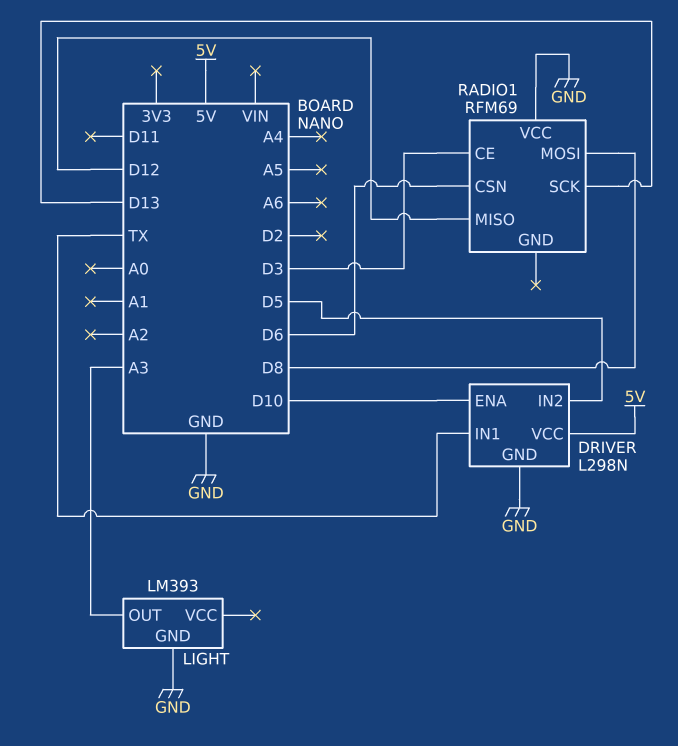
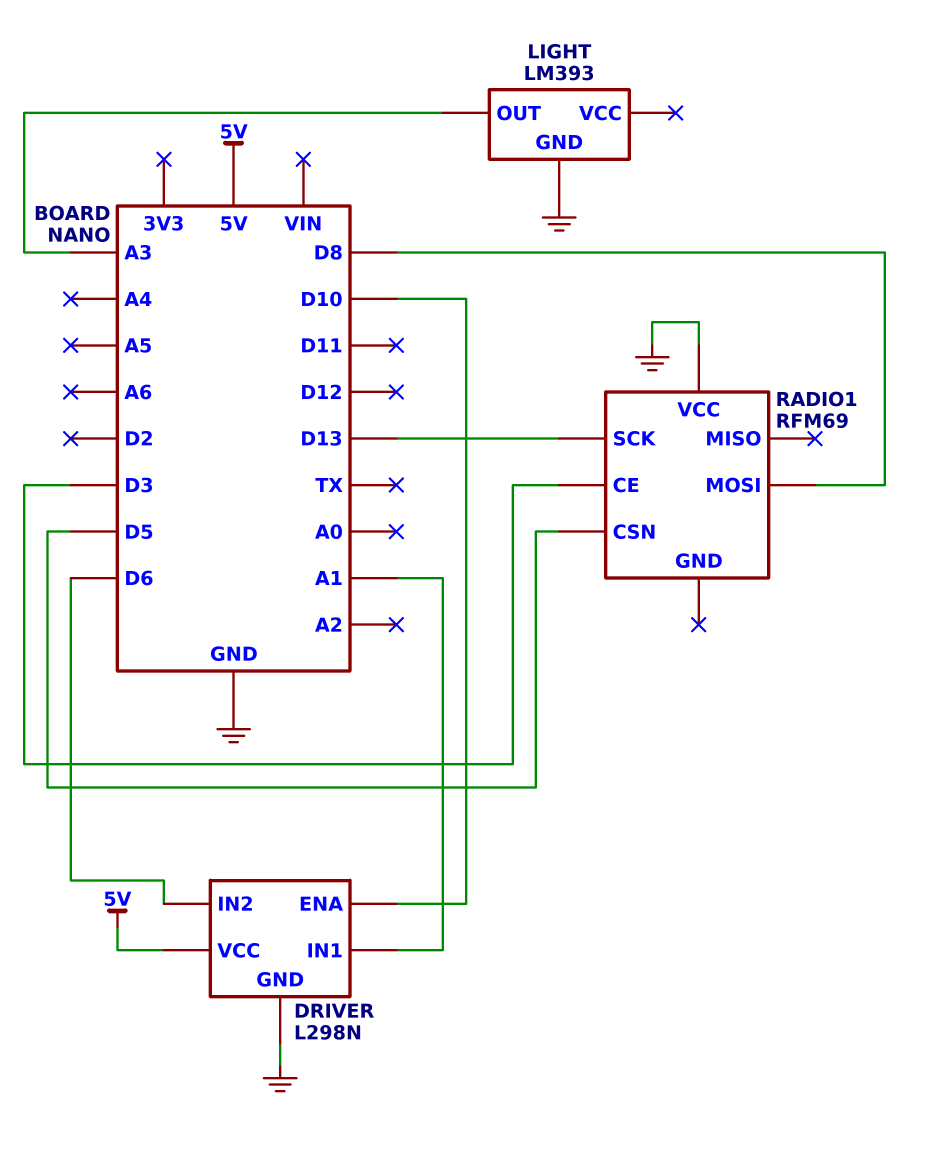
DRIVER pin IN1: TX -> A1
DRIVER pin IN2: D5 -> D6
RADIO1 pin CSN: D6 -> D5
RADIO1 pin MISO: D12 -> none

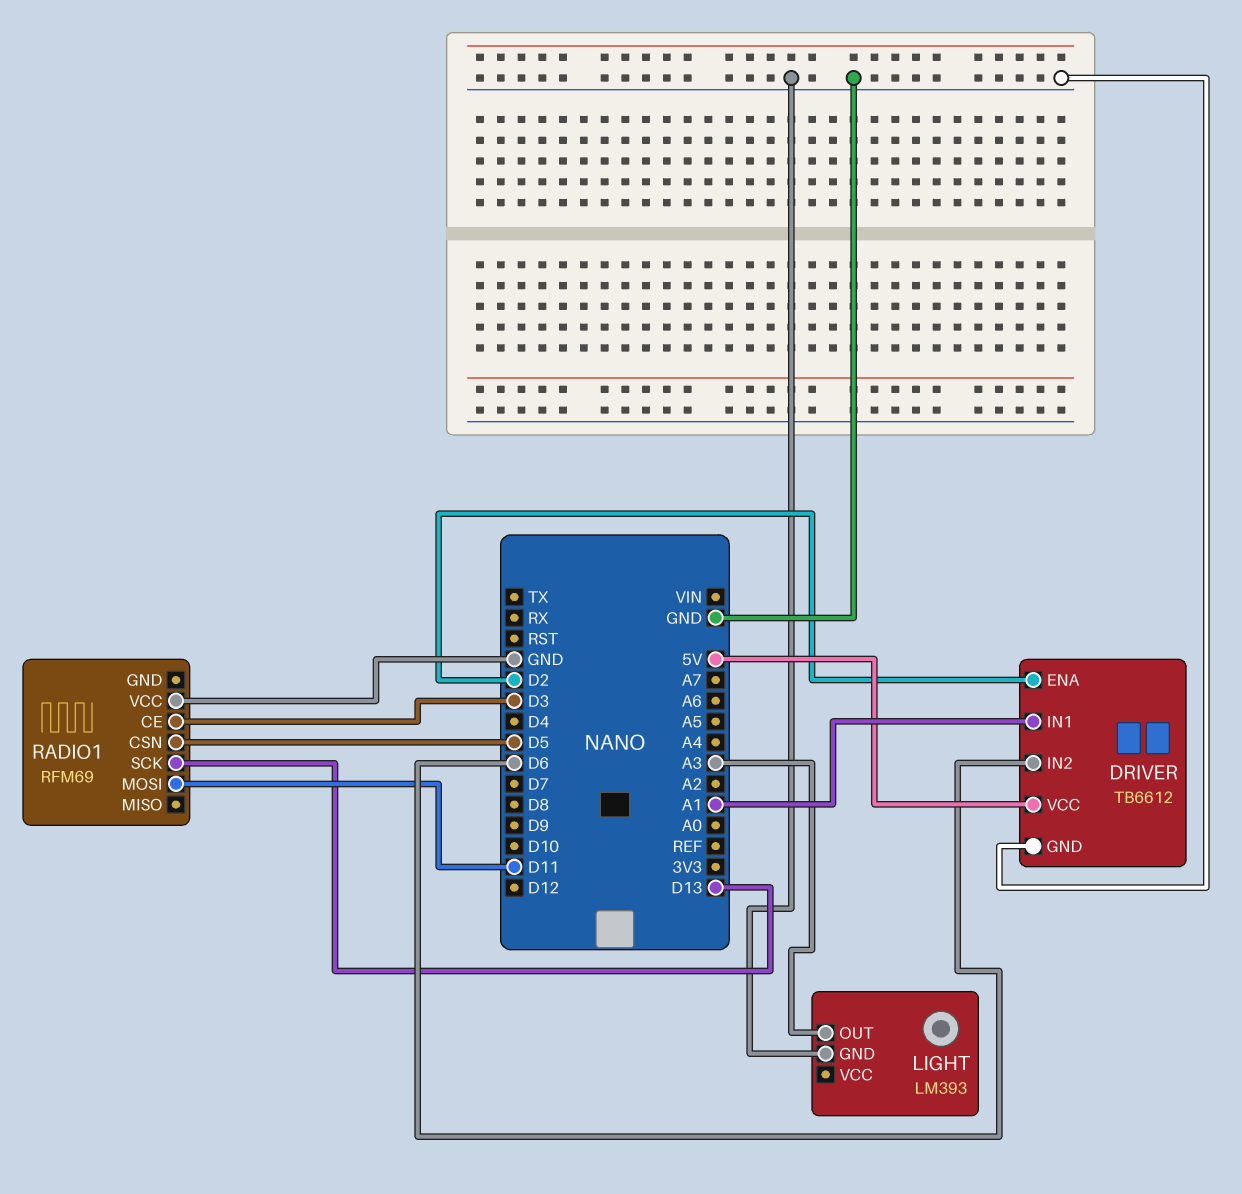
DRIVER: L298N -> TB6612
DRIVER pin ENA: D10 -> D2
RADIO1 pin MOSI: D8 -> D11

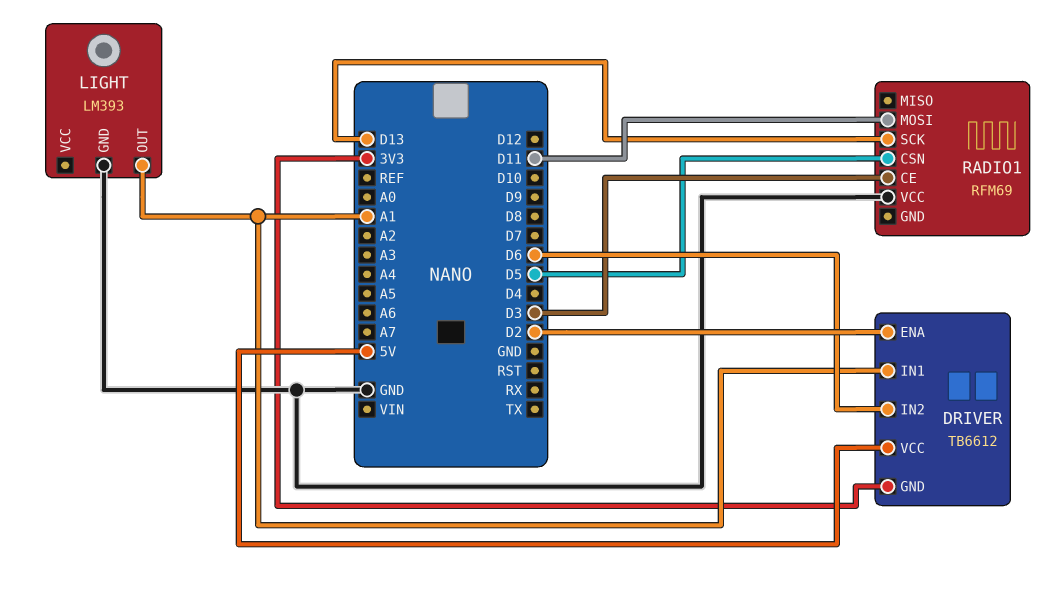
DRIVER pin GND: GND -> 3V3
LIGHT pin OUT: A3 -> A1

